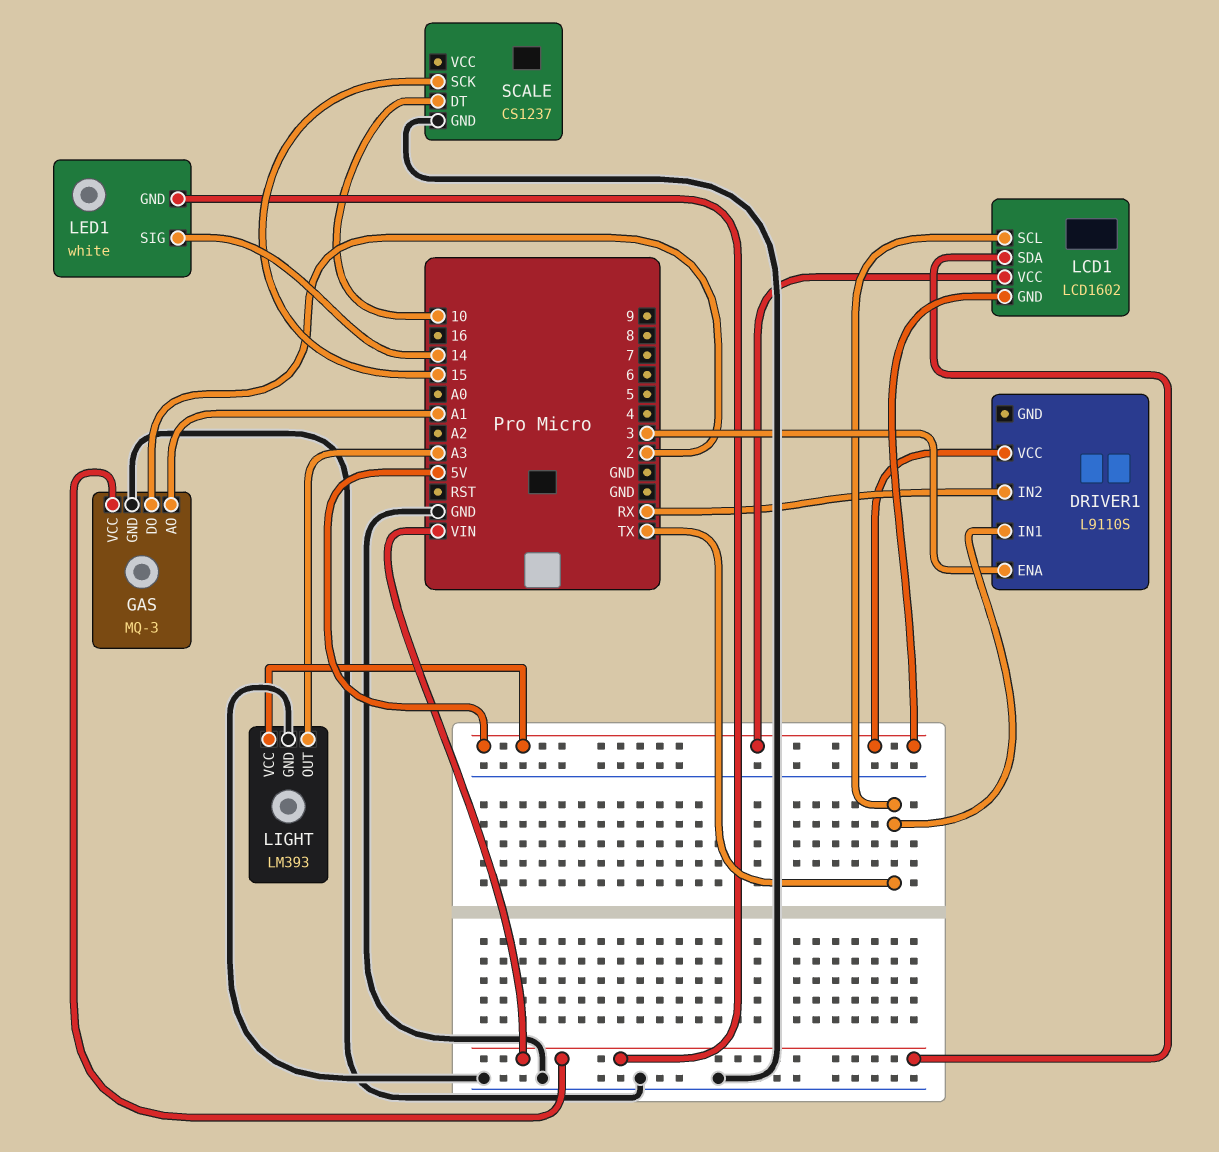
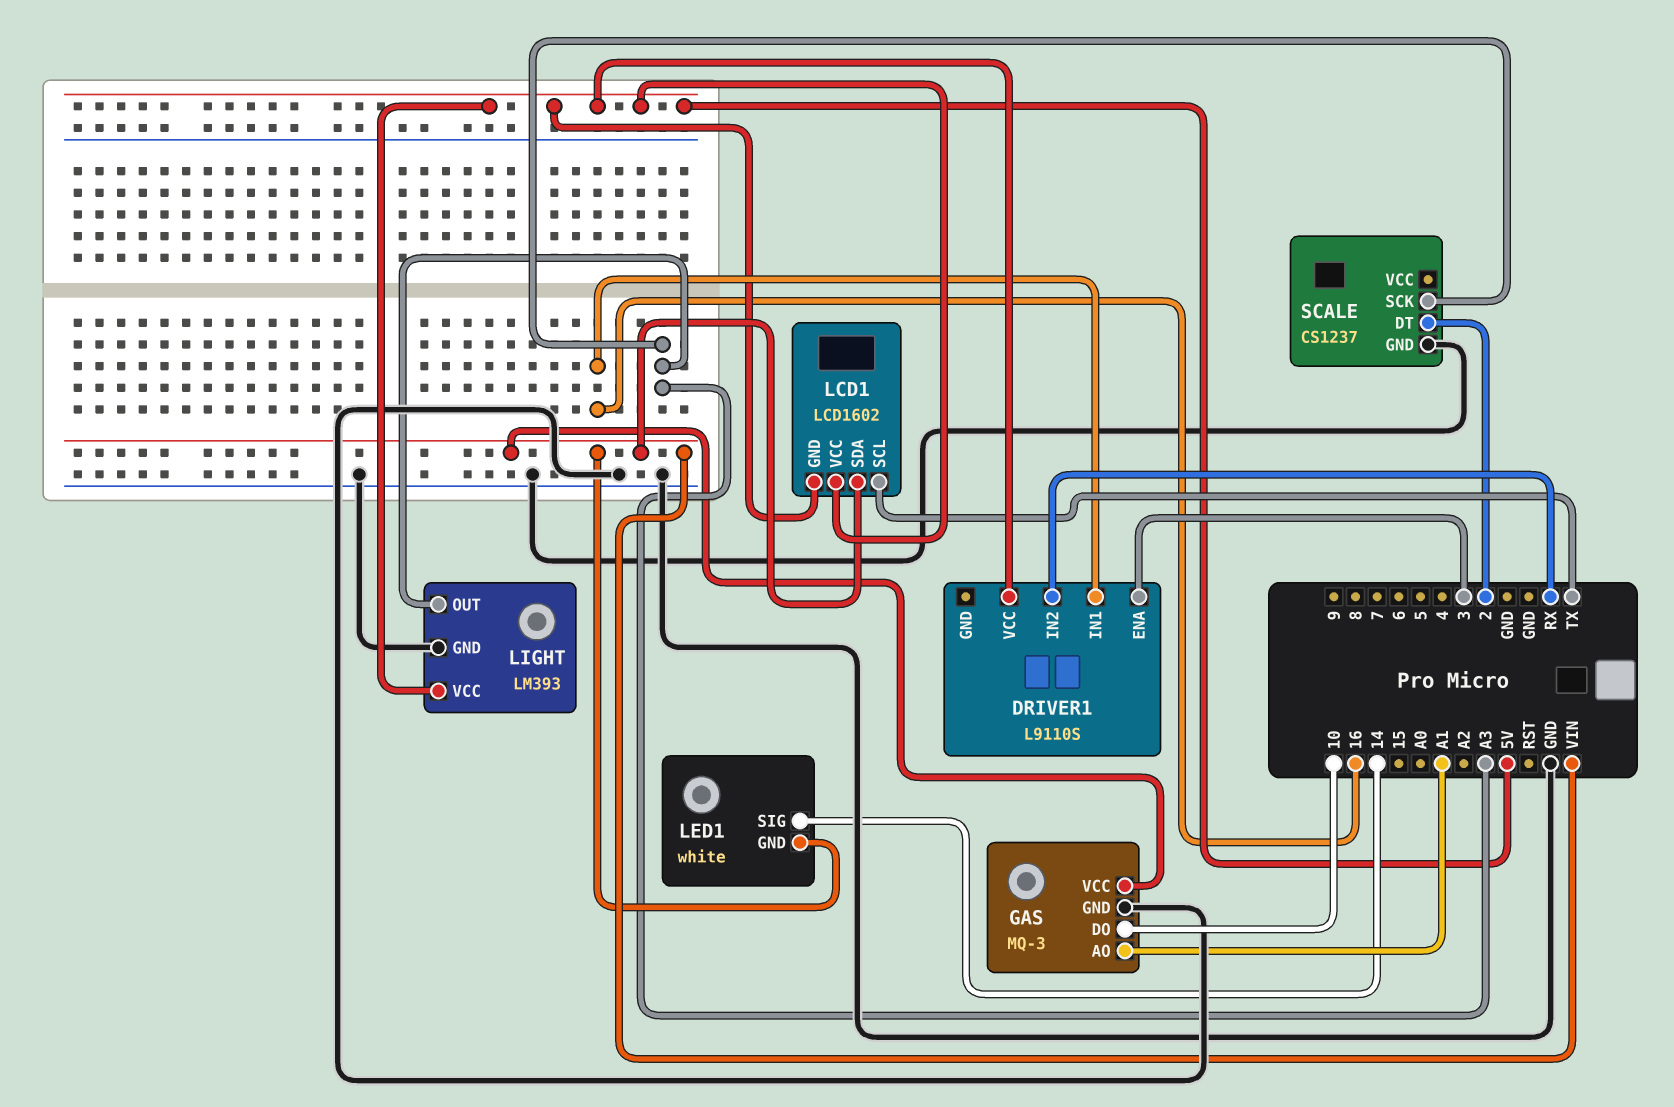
DRIVER1 pin IN1: TX -> 16
GAS pin DO: 2 -> 10
SCALE pin DT: 10 -> 2
SCALE pin SCK: 15 -> A3

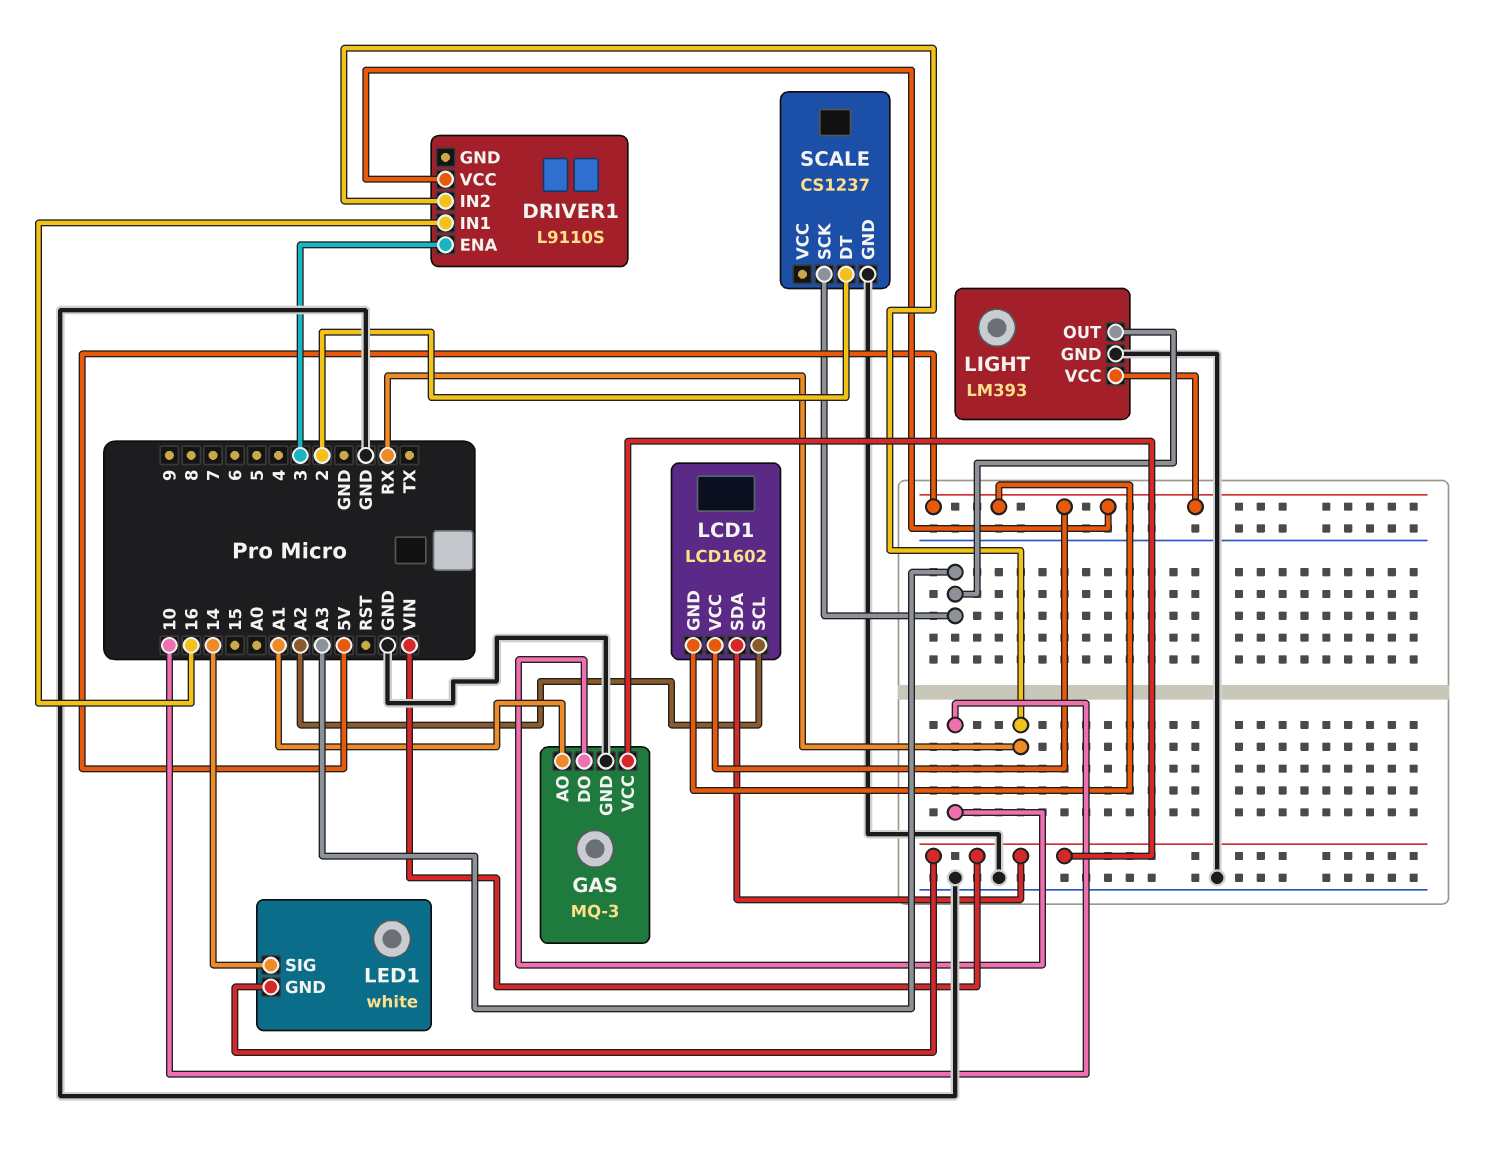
LCD1 pin SCL: TX -> A2

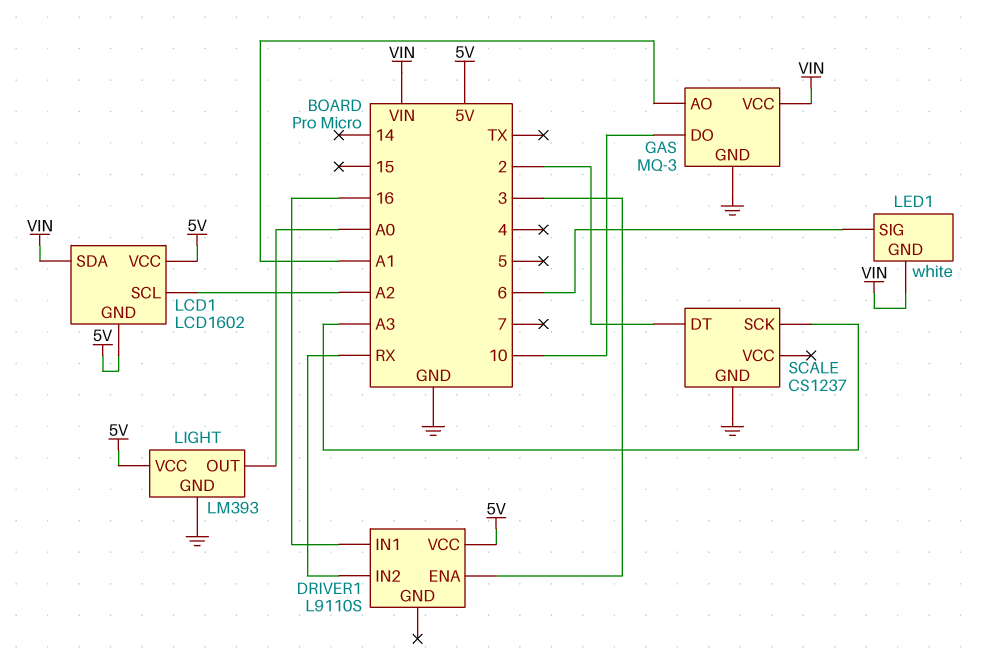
LED1 pin SIG: 14 -> 6
LIGHT pin OUT: A3 -> A0

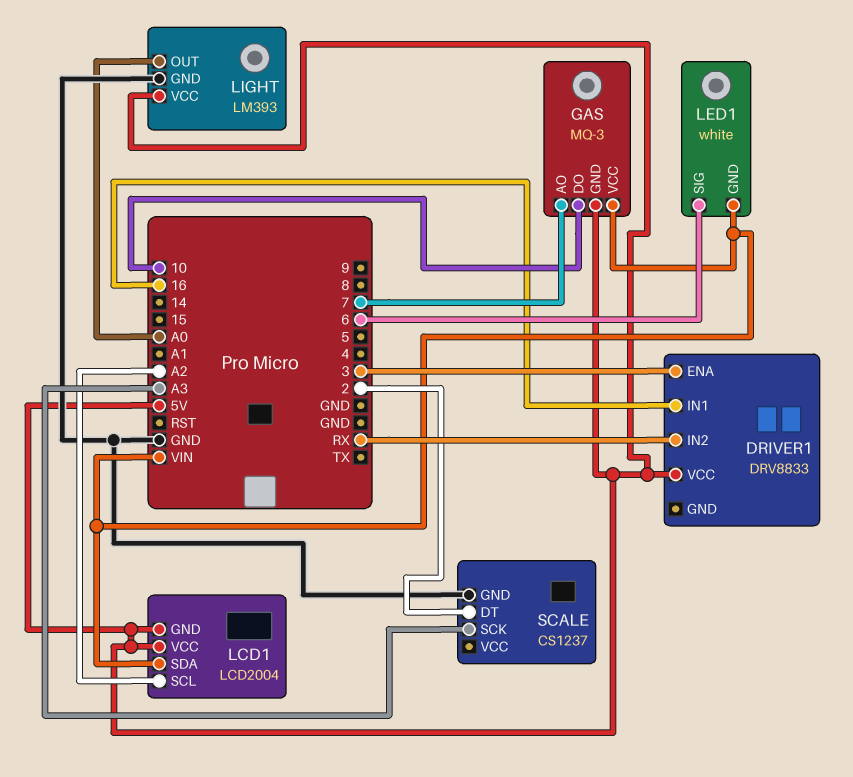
DRIVER1: L9110S -> DRV8833
GAS pin AO: A1 -> 7
GAS pin GND: GND -> 5V
LCD1: LCD1602 -> LCD2004

